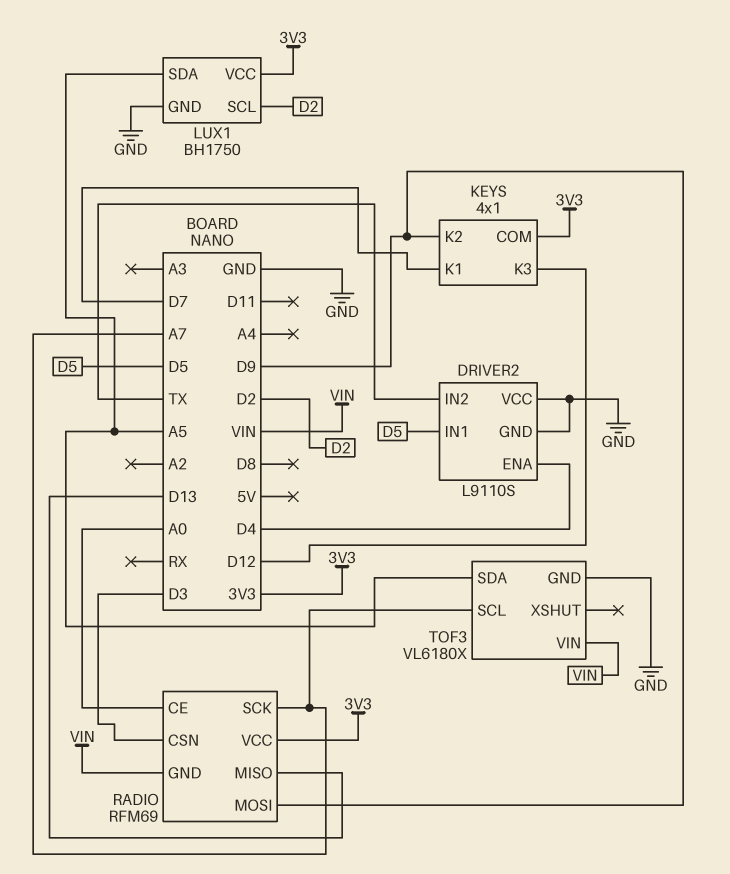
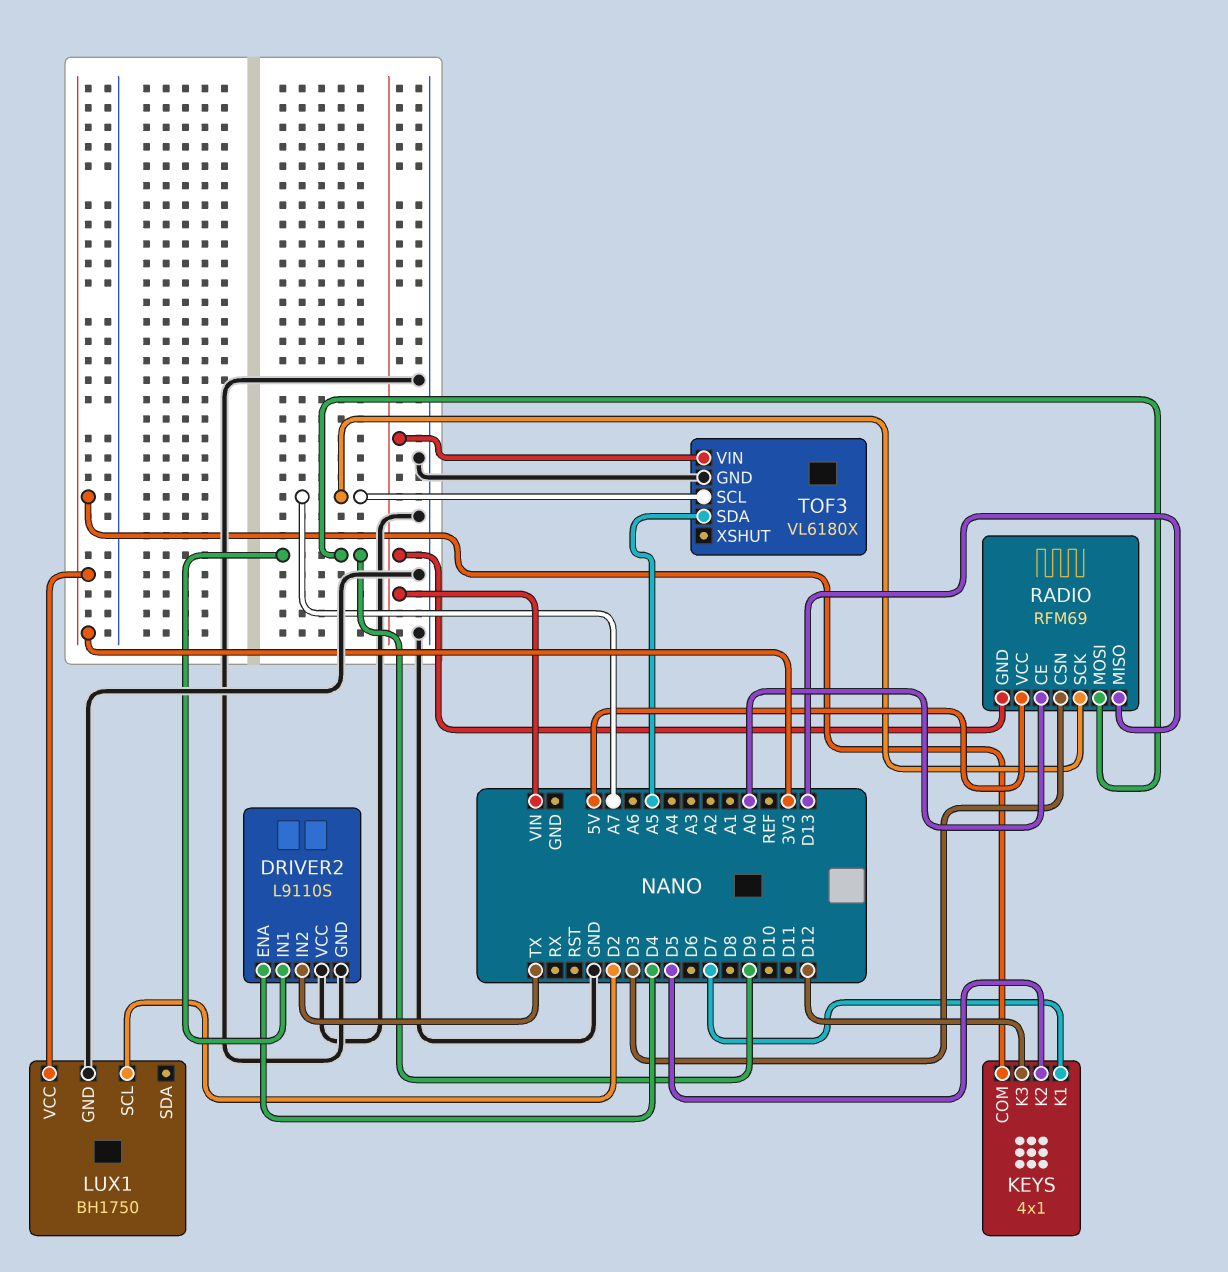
DRIVER2 pin IN1: D5 -> D9
KEYS pin K2: D9 -> D5
LUX1 pin SDA: A5 -> none
RADIO pin VCC: 3V3 -> 5V

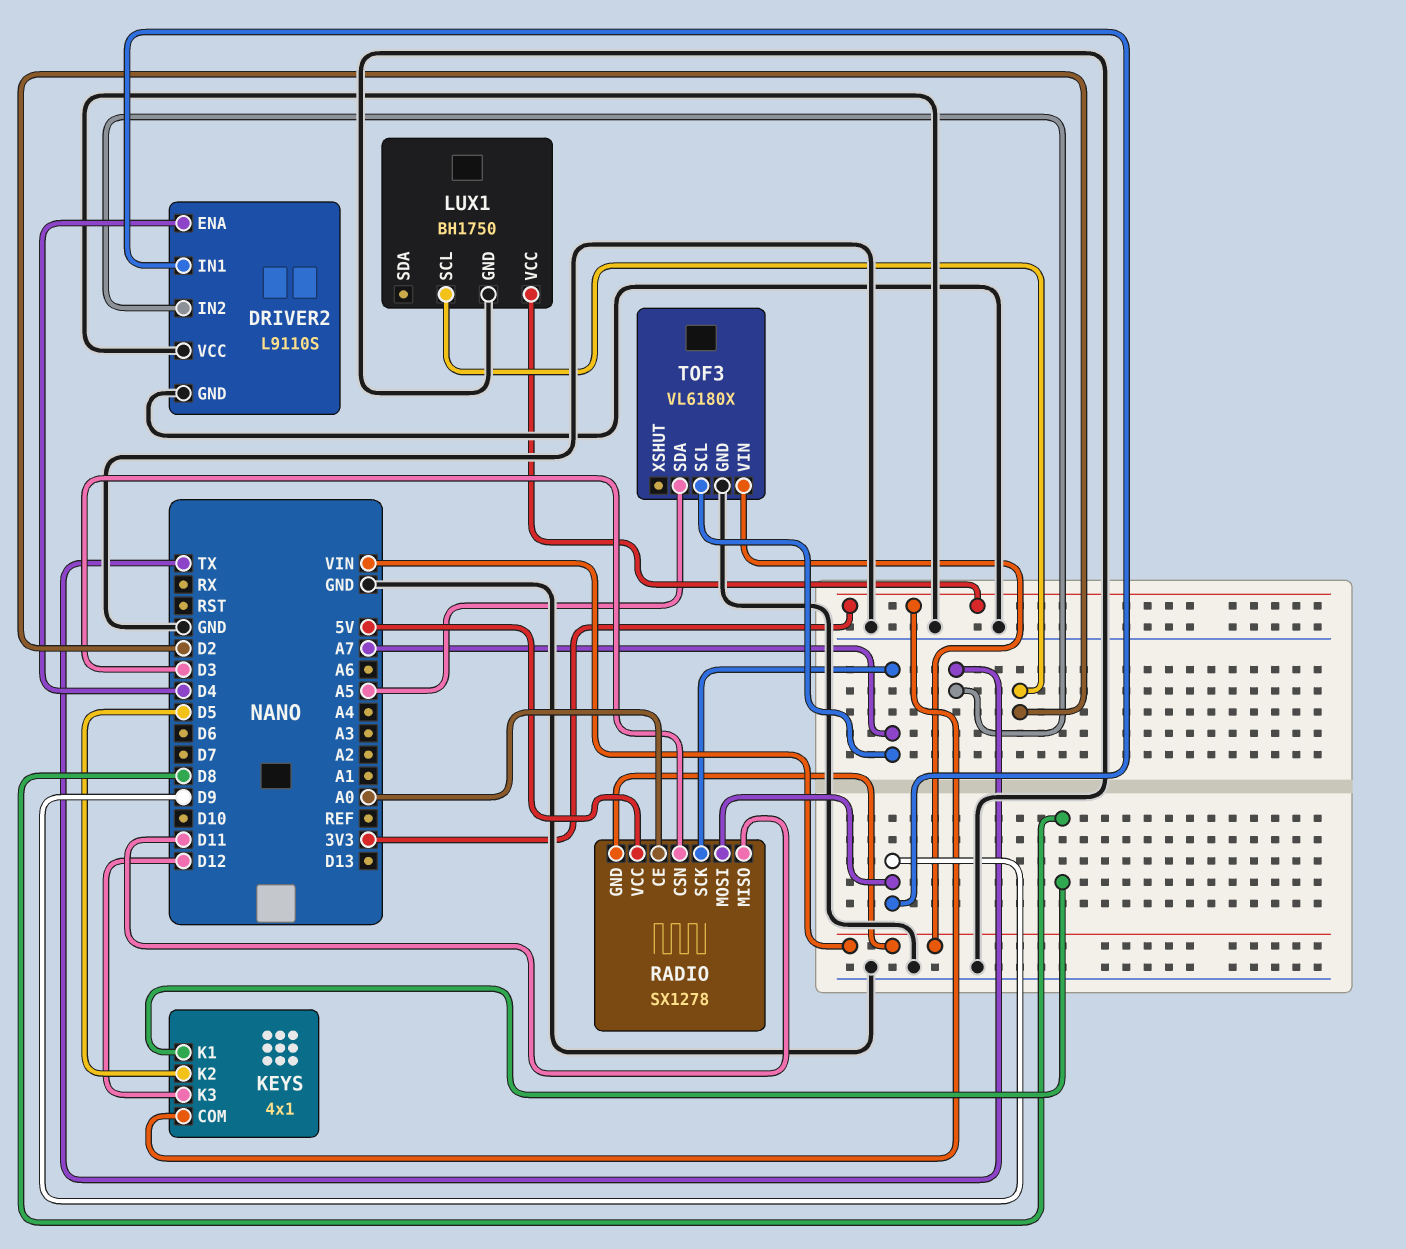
KEYS pin K1: D7 -> D8
RADIO: RFM69 -> SX1278
RADIO pin MISO: D13 -> D11

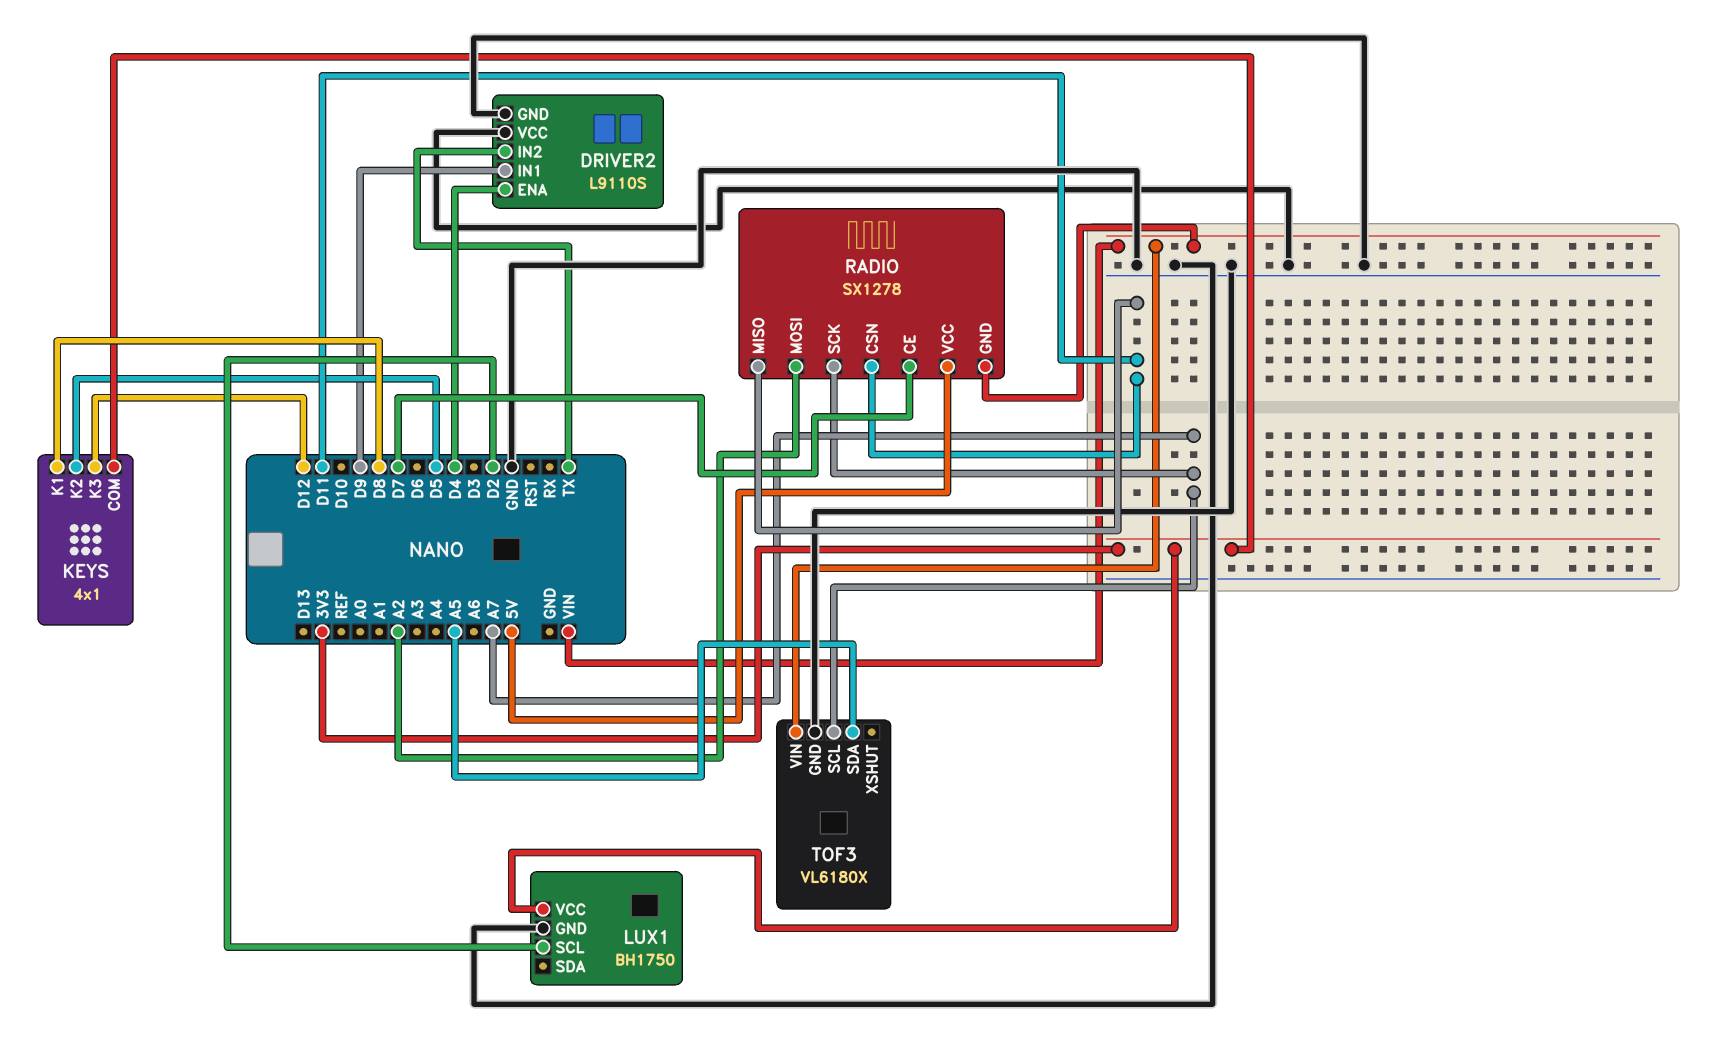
RADIO pin CE: A0 -> D7
RADIO pin CSN: D3 -> D11
RADIO pin MOSI: D9 -> A2

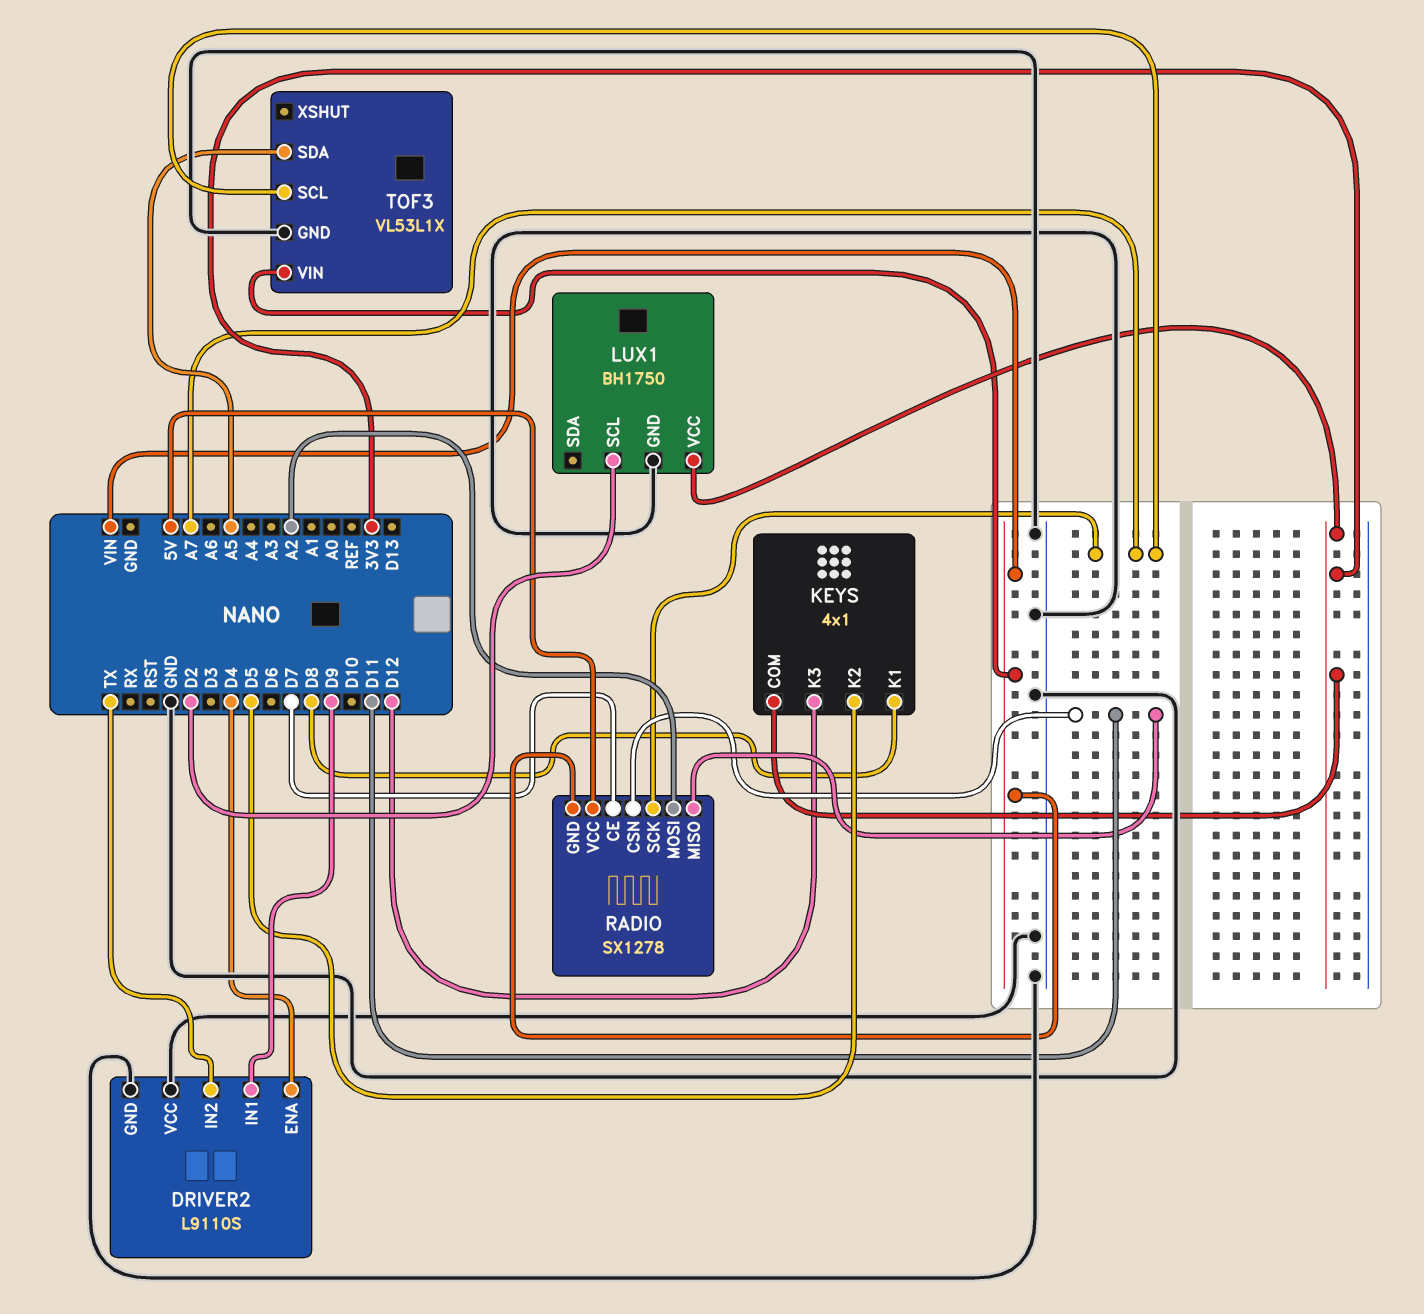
TOF3: VL6180X -> VL53L1X

